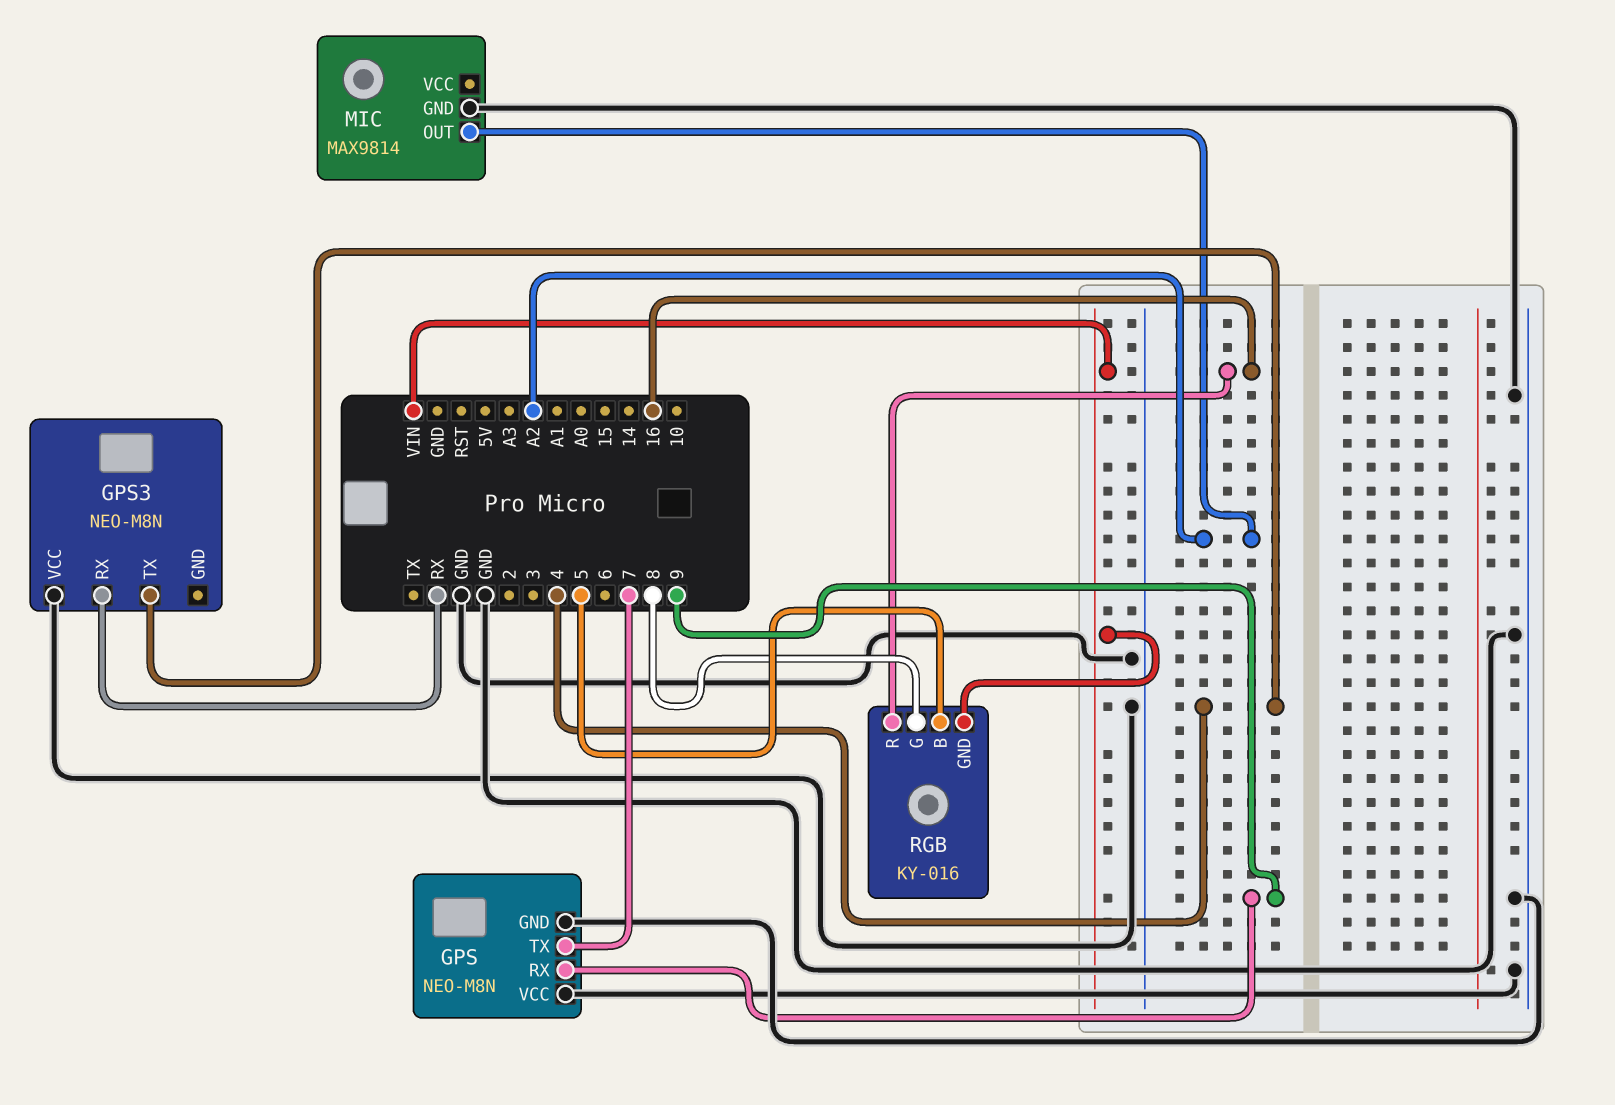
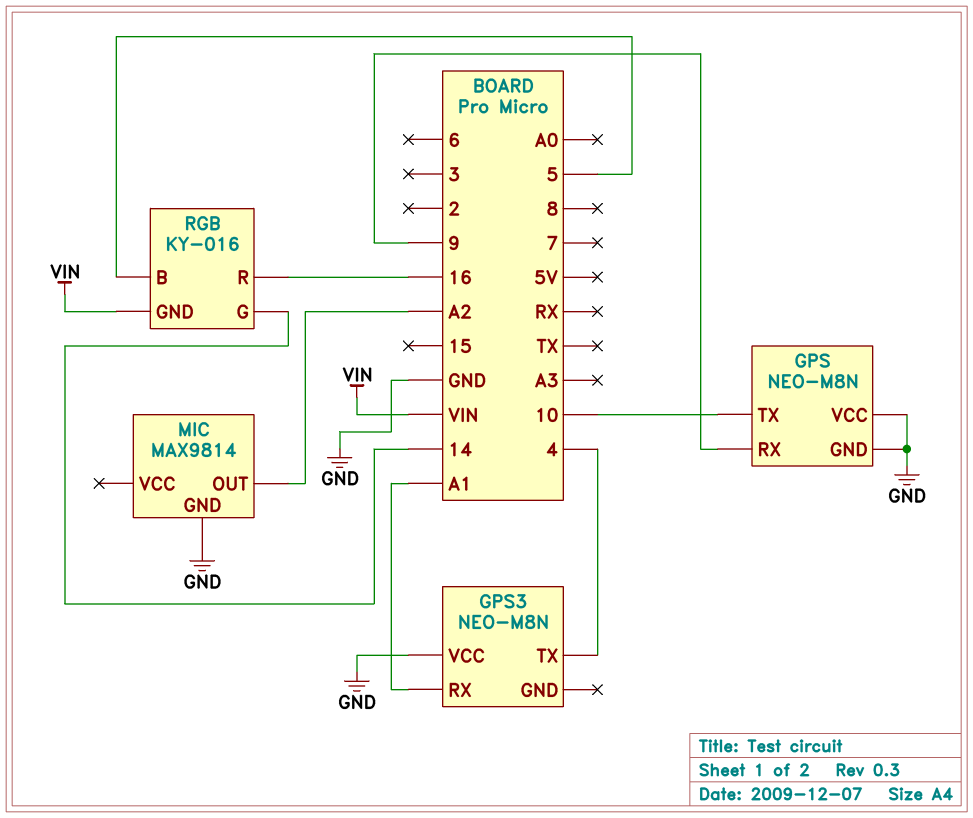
GPS pin TX: 7 -> 10
GPS3 pin RX: RX -> A1
RGB pin G: 8 -> 14

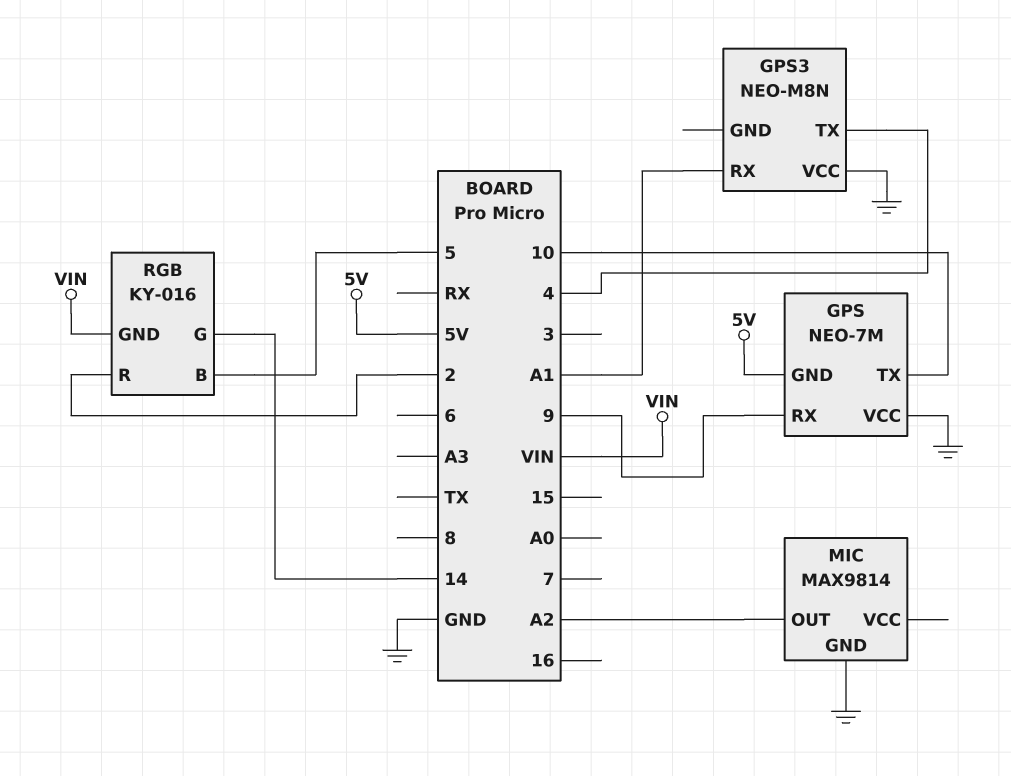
GPS: NEO-M8N -> NEO-7M
GPS pin GND: GND -> 5V
RGB pin R: 16 -> 2

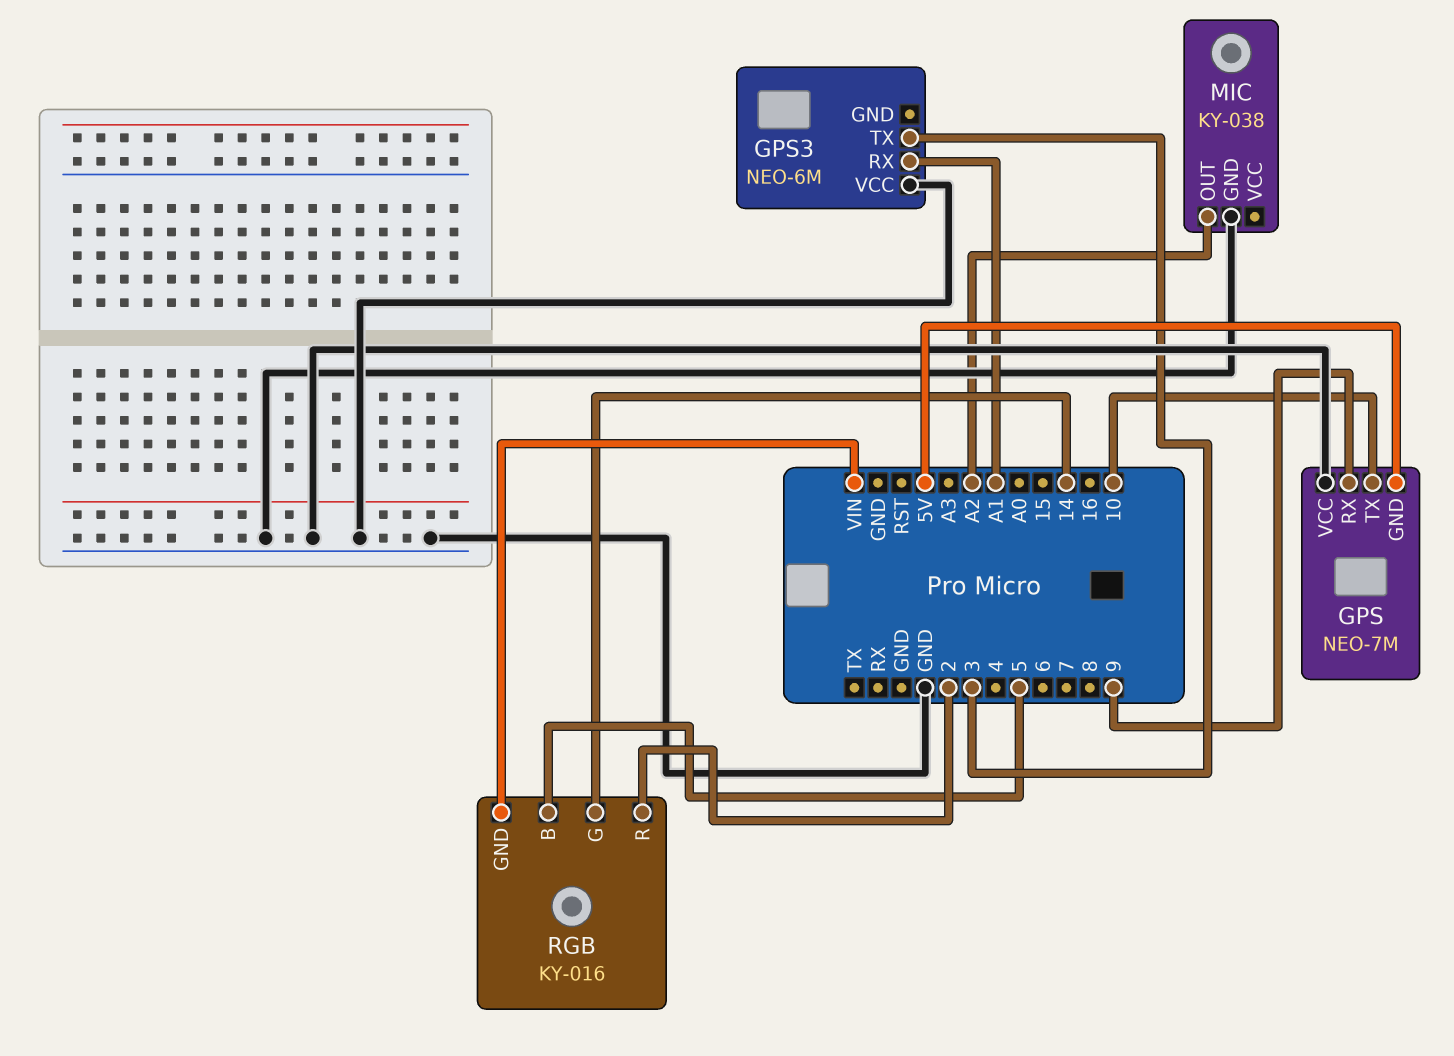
GPS3: NEO-M8N -> NEO-6M
GPS3 pin TX: 4 -> 3
MIC: MAX9814 -> KY-038

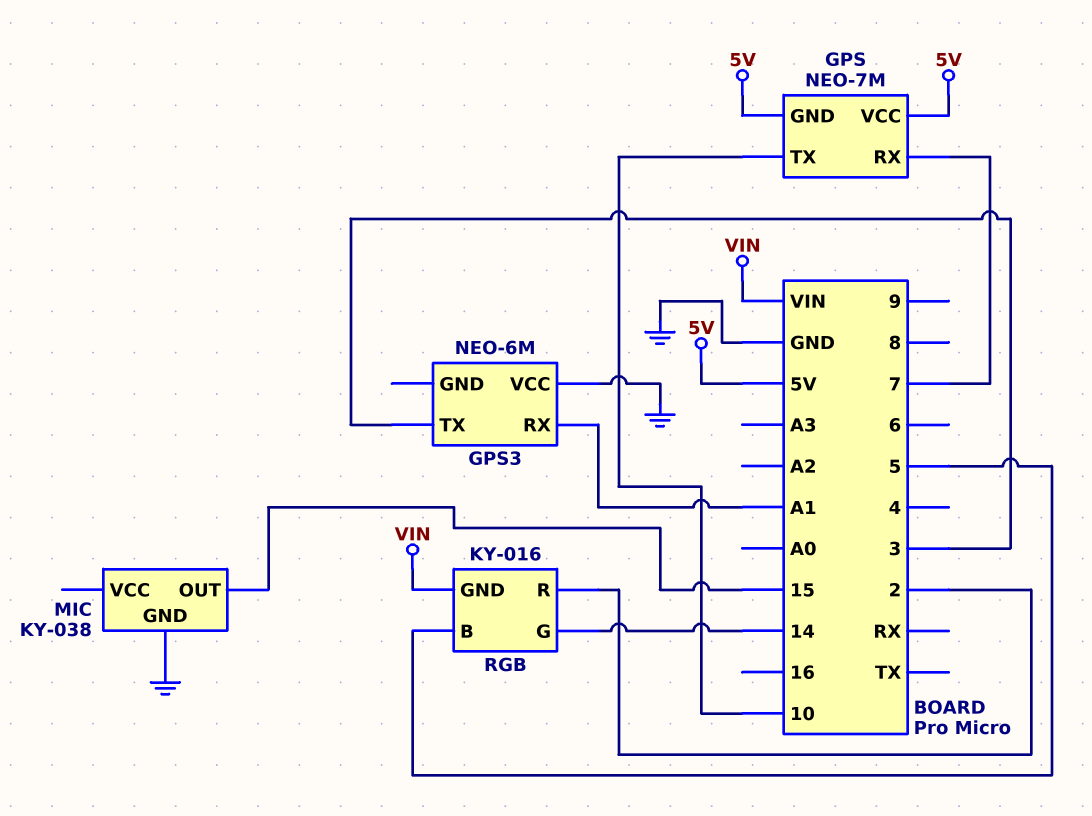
GPS pin RX: 9 -> 7
GPS pin VCC: GND -> 5V
MIC pin OUT: A2 -> 15

